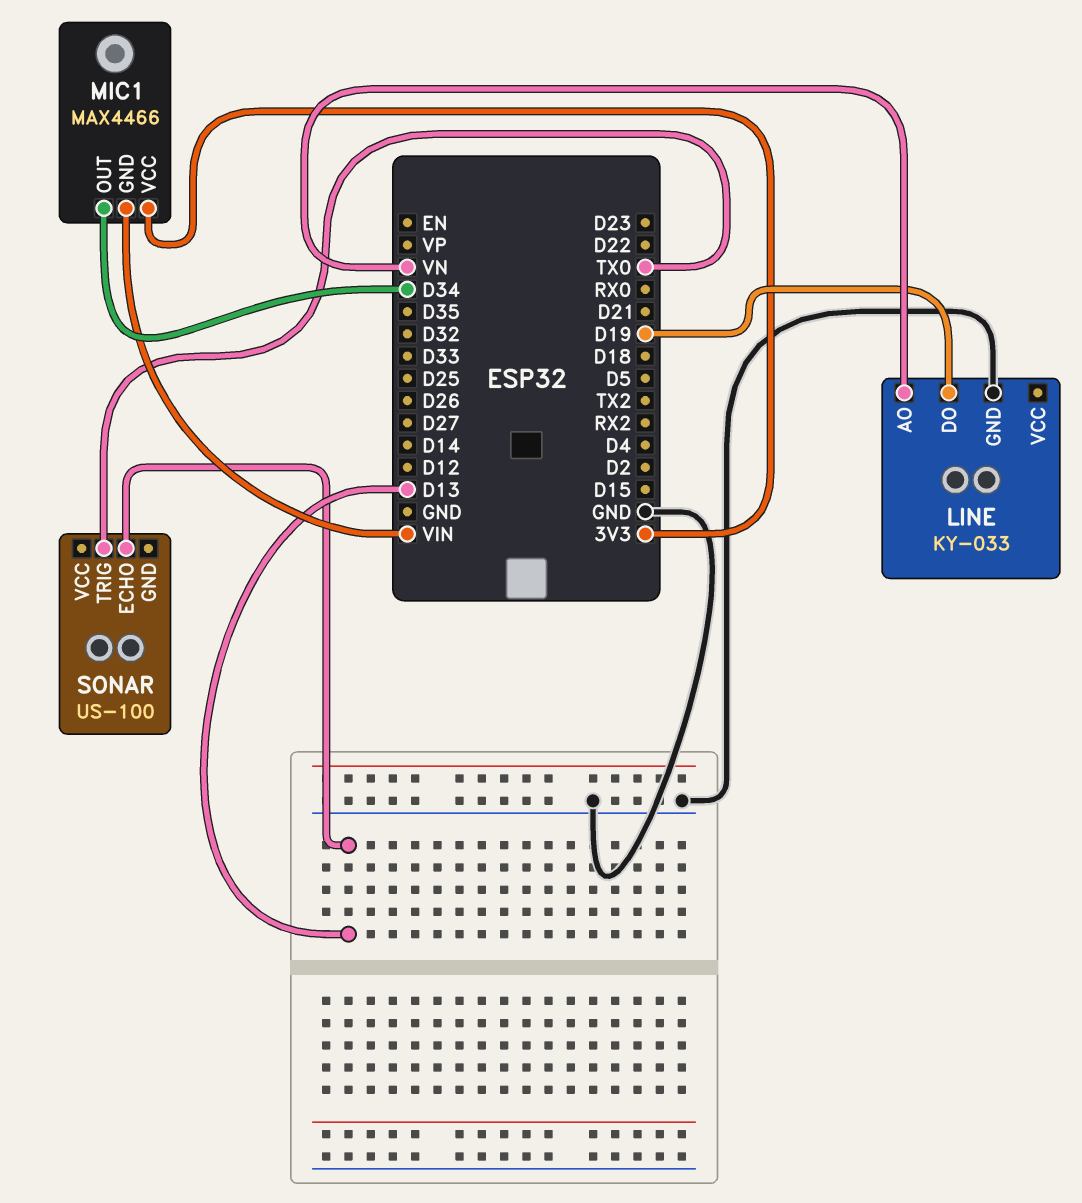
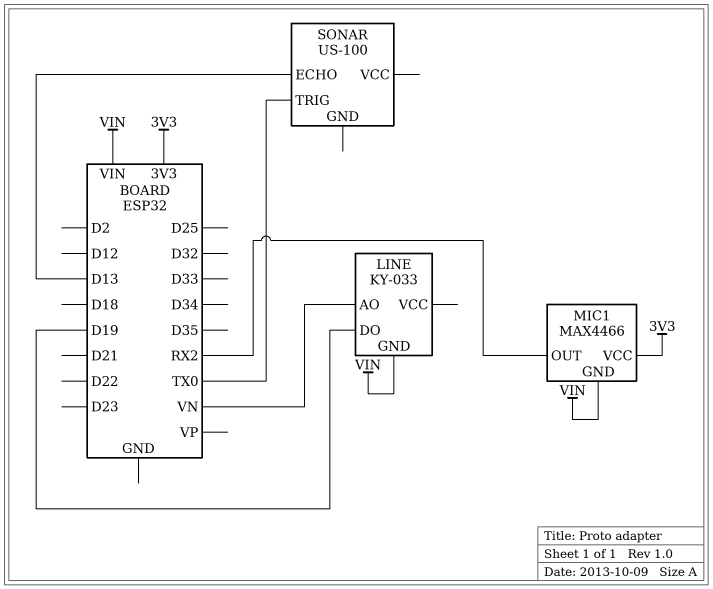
LINE pin GND: GND -> VIN
MIC1 pin OUT: D34 -> RX2

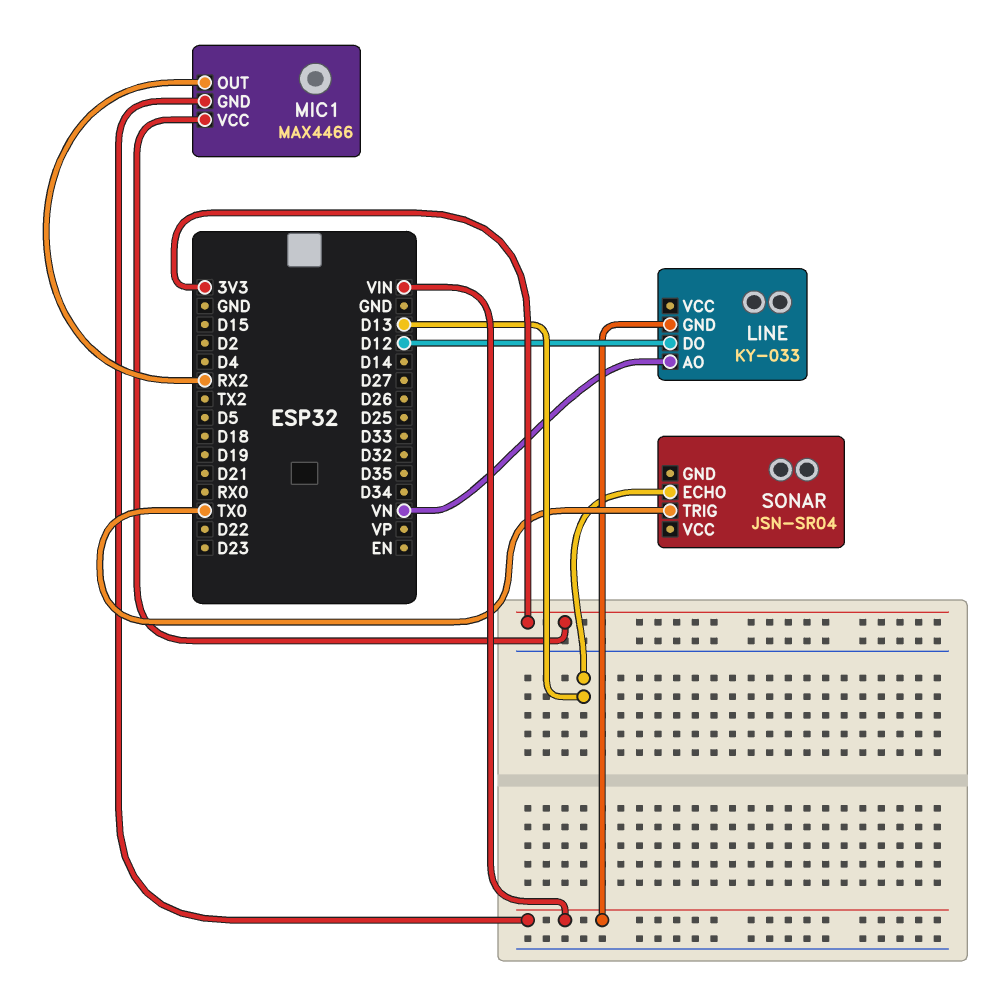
LINE pin DO: D19 -> D12
SONAR: US-100 -> JSN-SR04

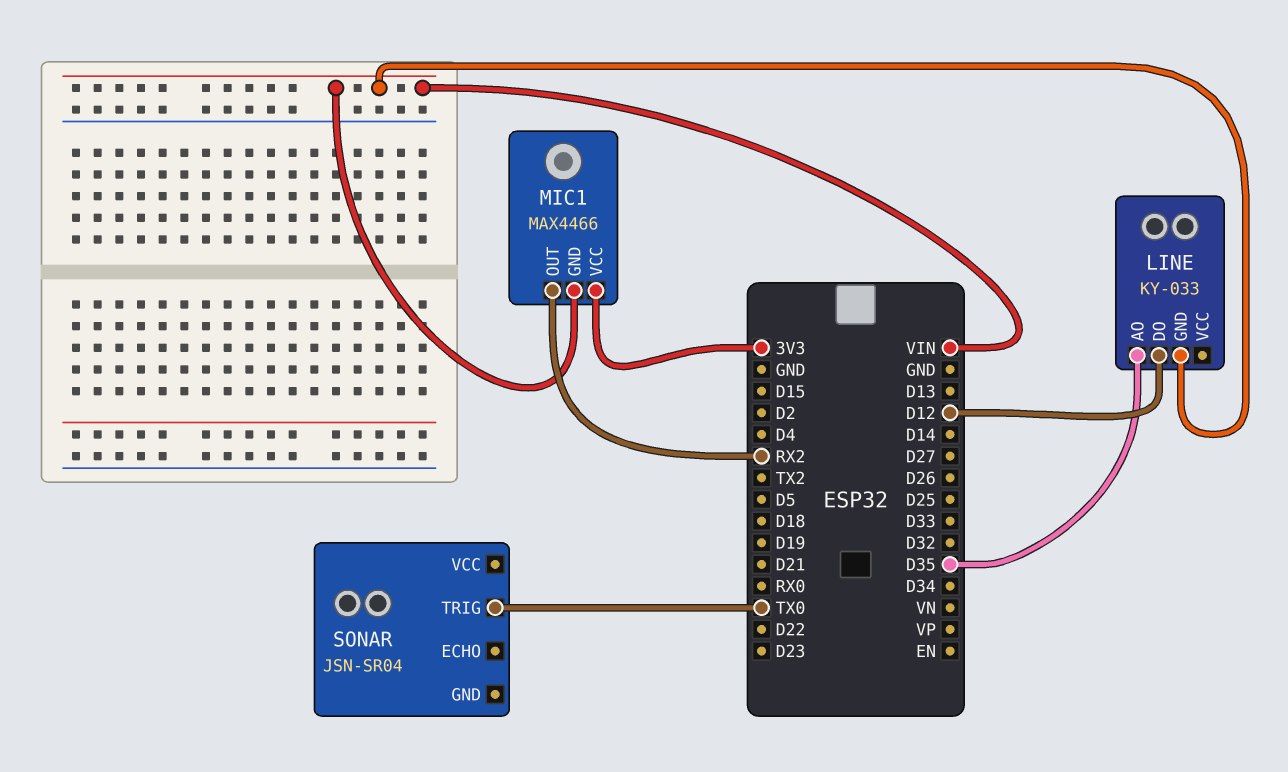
LINE pin AO: VN -> D35
SONAR pin ECHO: D13 -> none

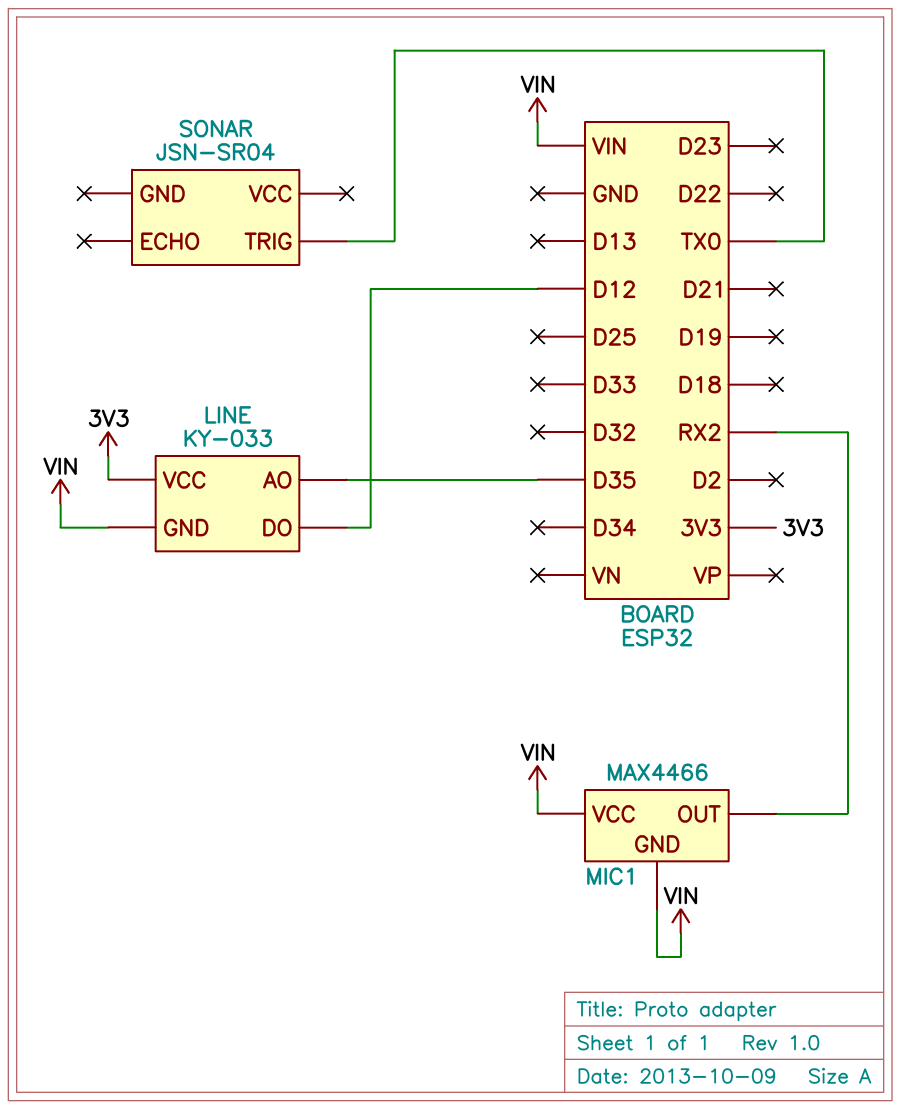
LINE pin VCC: none -> 3V3
MIC1 pin VCC: 3V3 -> VIN

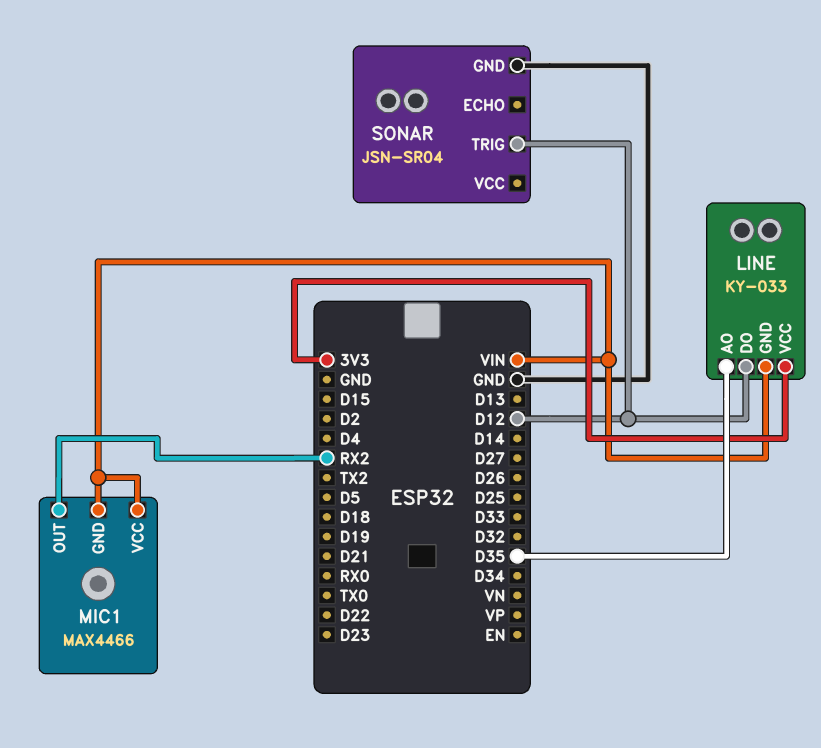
SONAR pin GND: none -> GND
SONAR pin TRIG: TX0 -> D12

